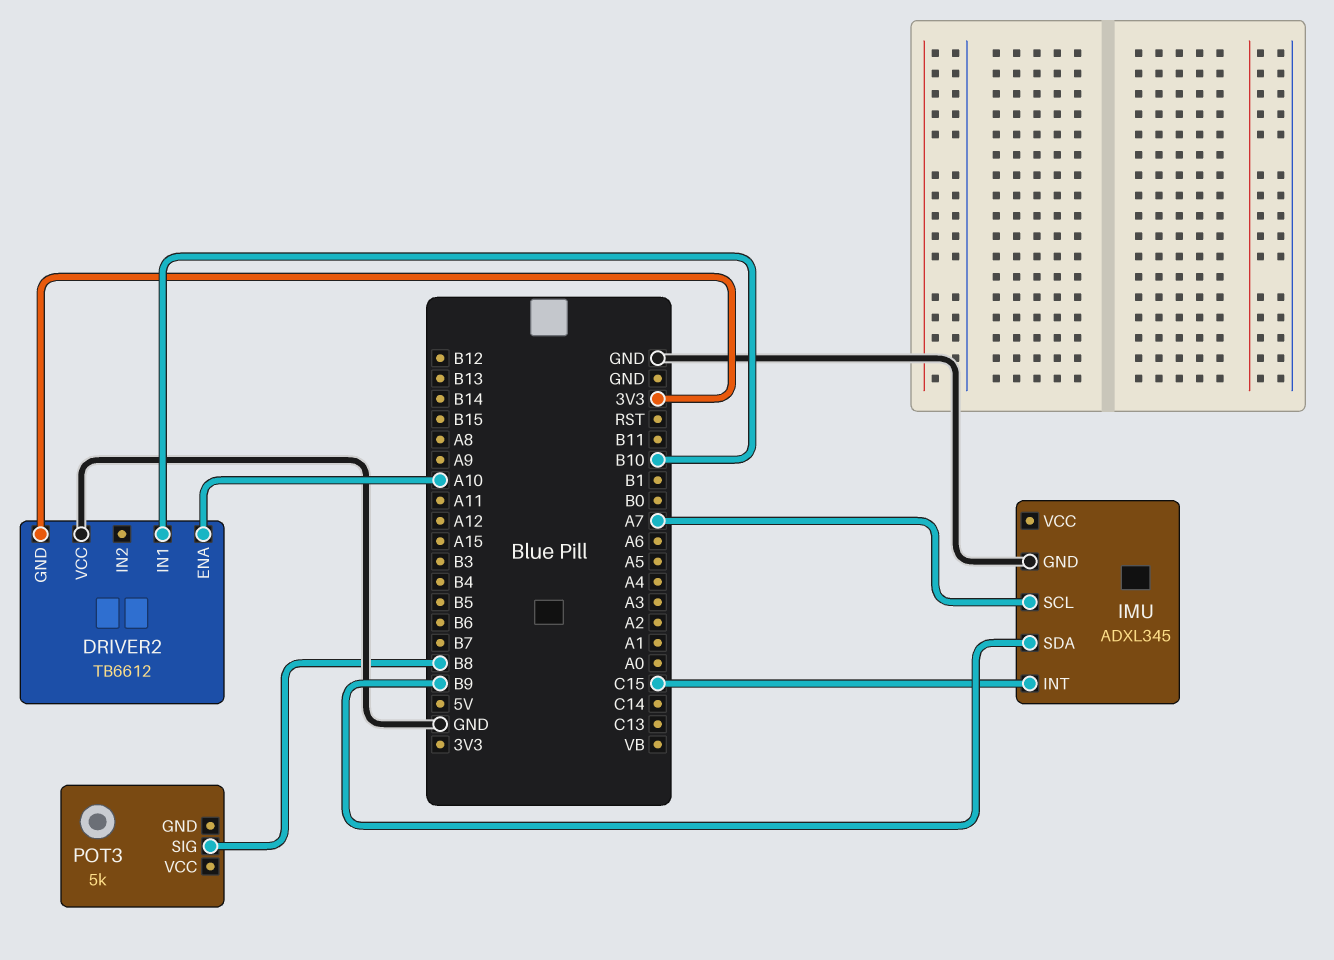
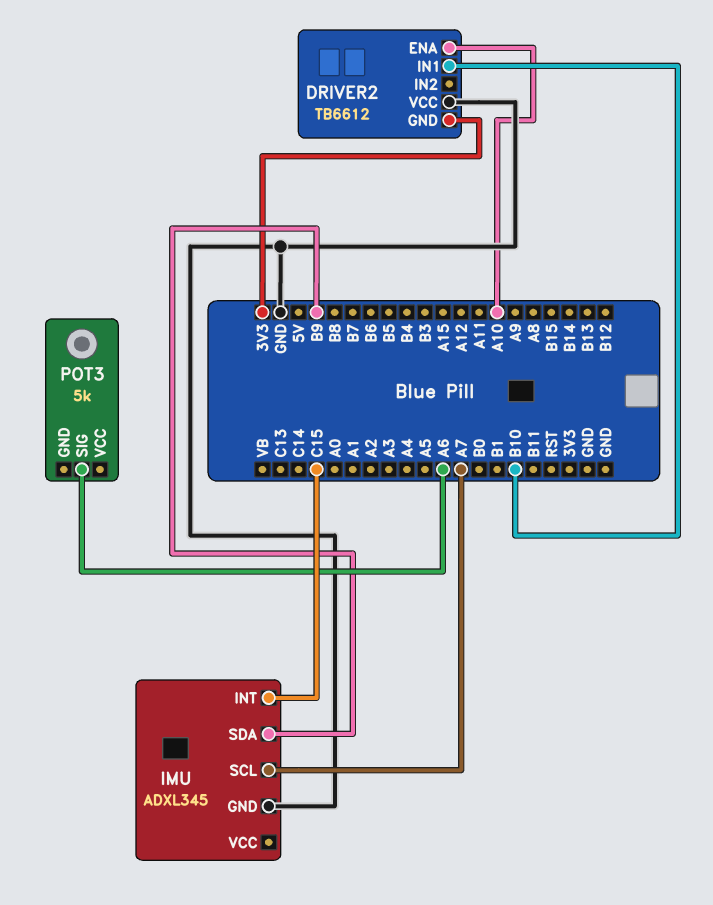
POT3 pin SIG: B8 -> A6

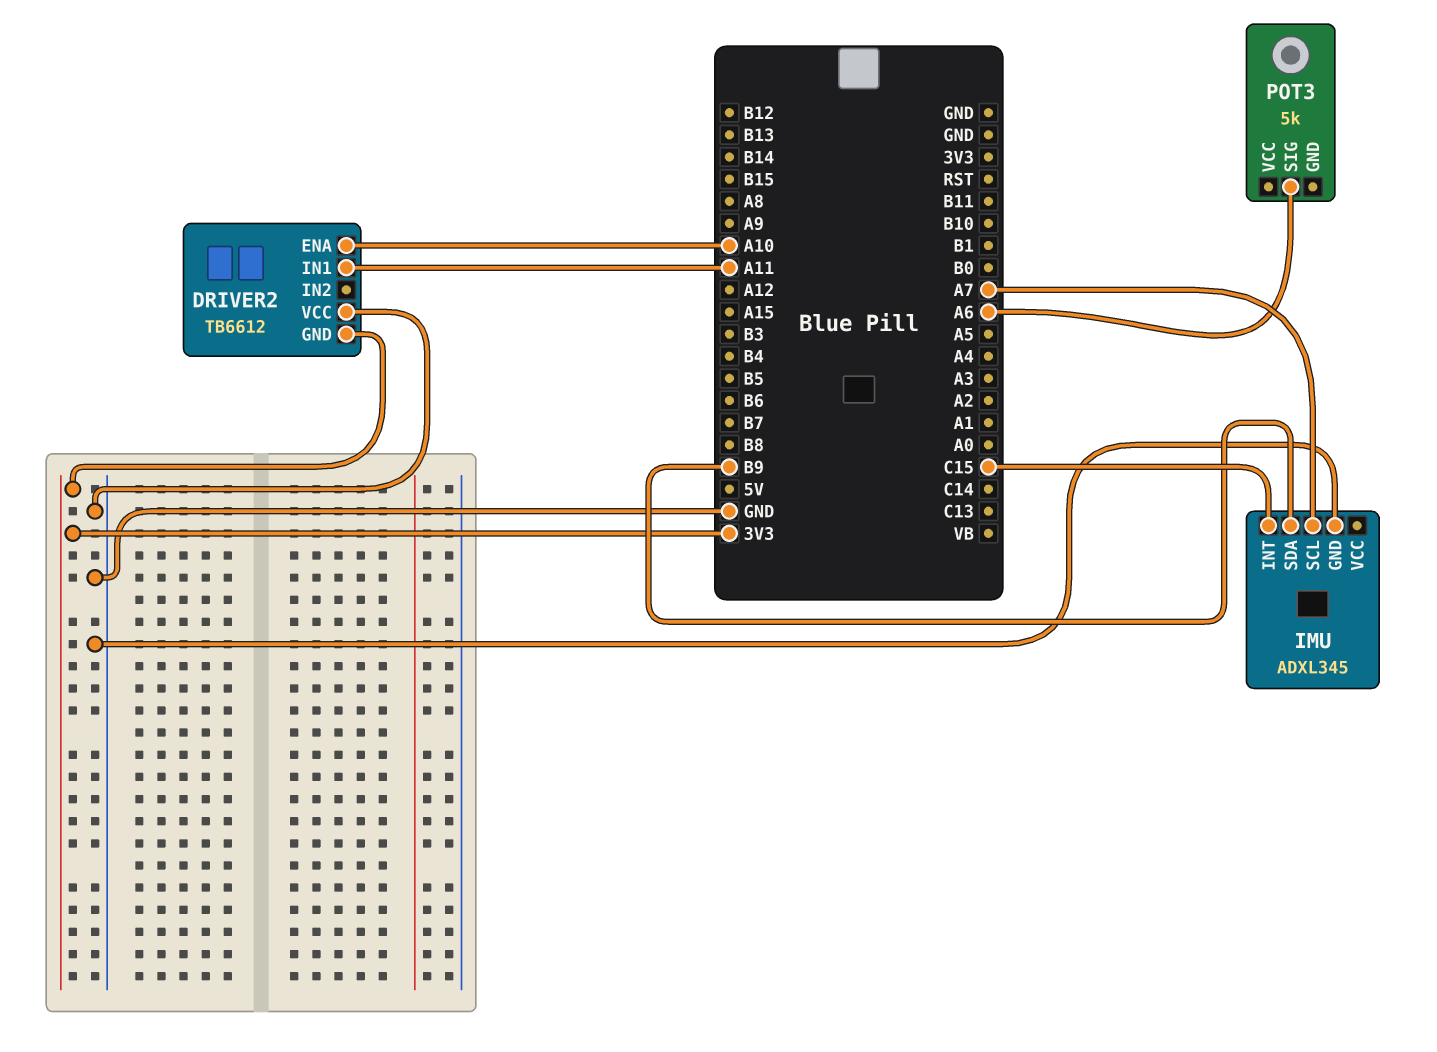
DRIVER2 pin IN1: B10 -> A11

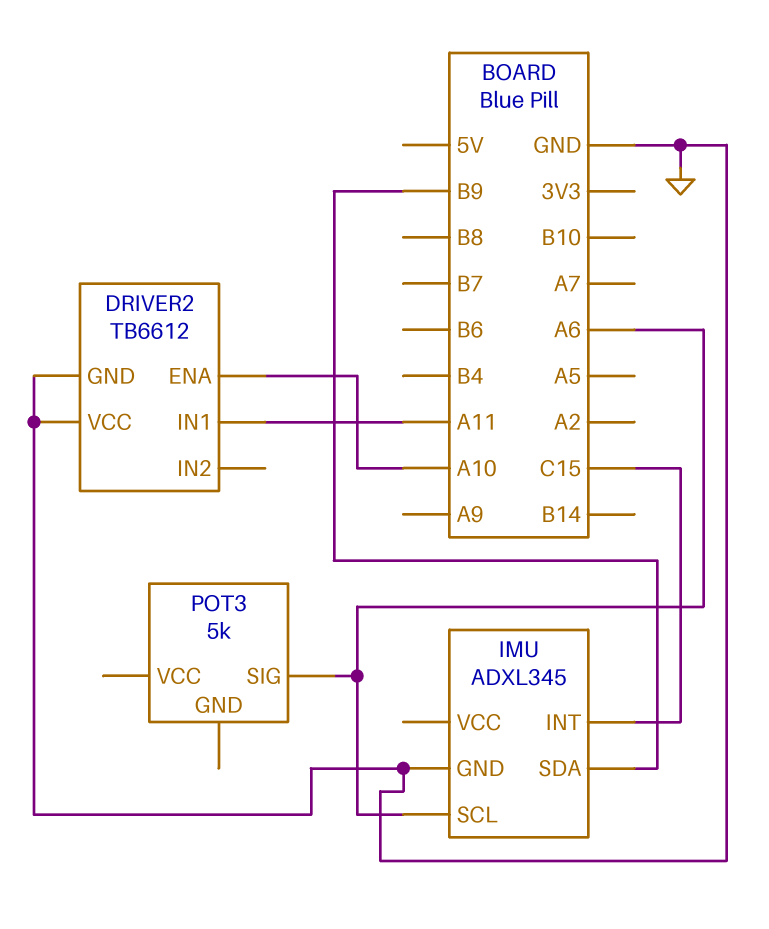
DRIVER2 pin GND: 3V3 -> GND
IMU pin SCL: A7 -> A6

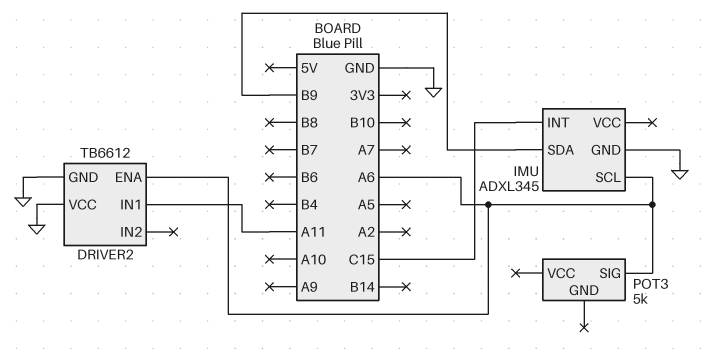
DRIVER2 pin ENA: A10 -> A6

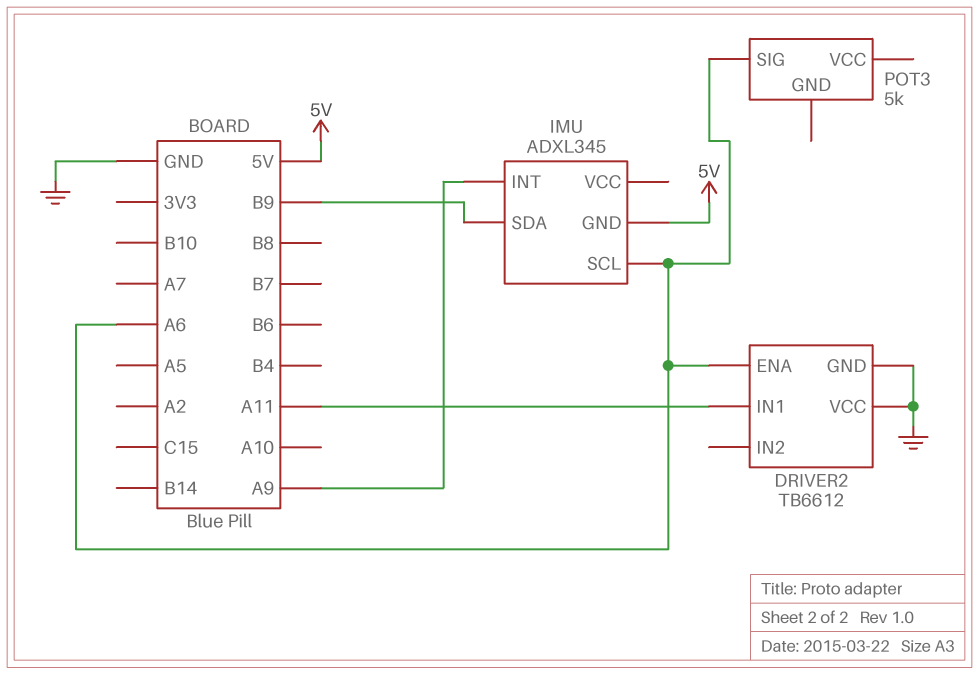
IMU pin GND: GND -> 5V
IMU pin INT: C15 -> A9

